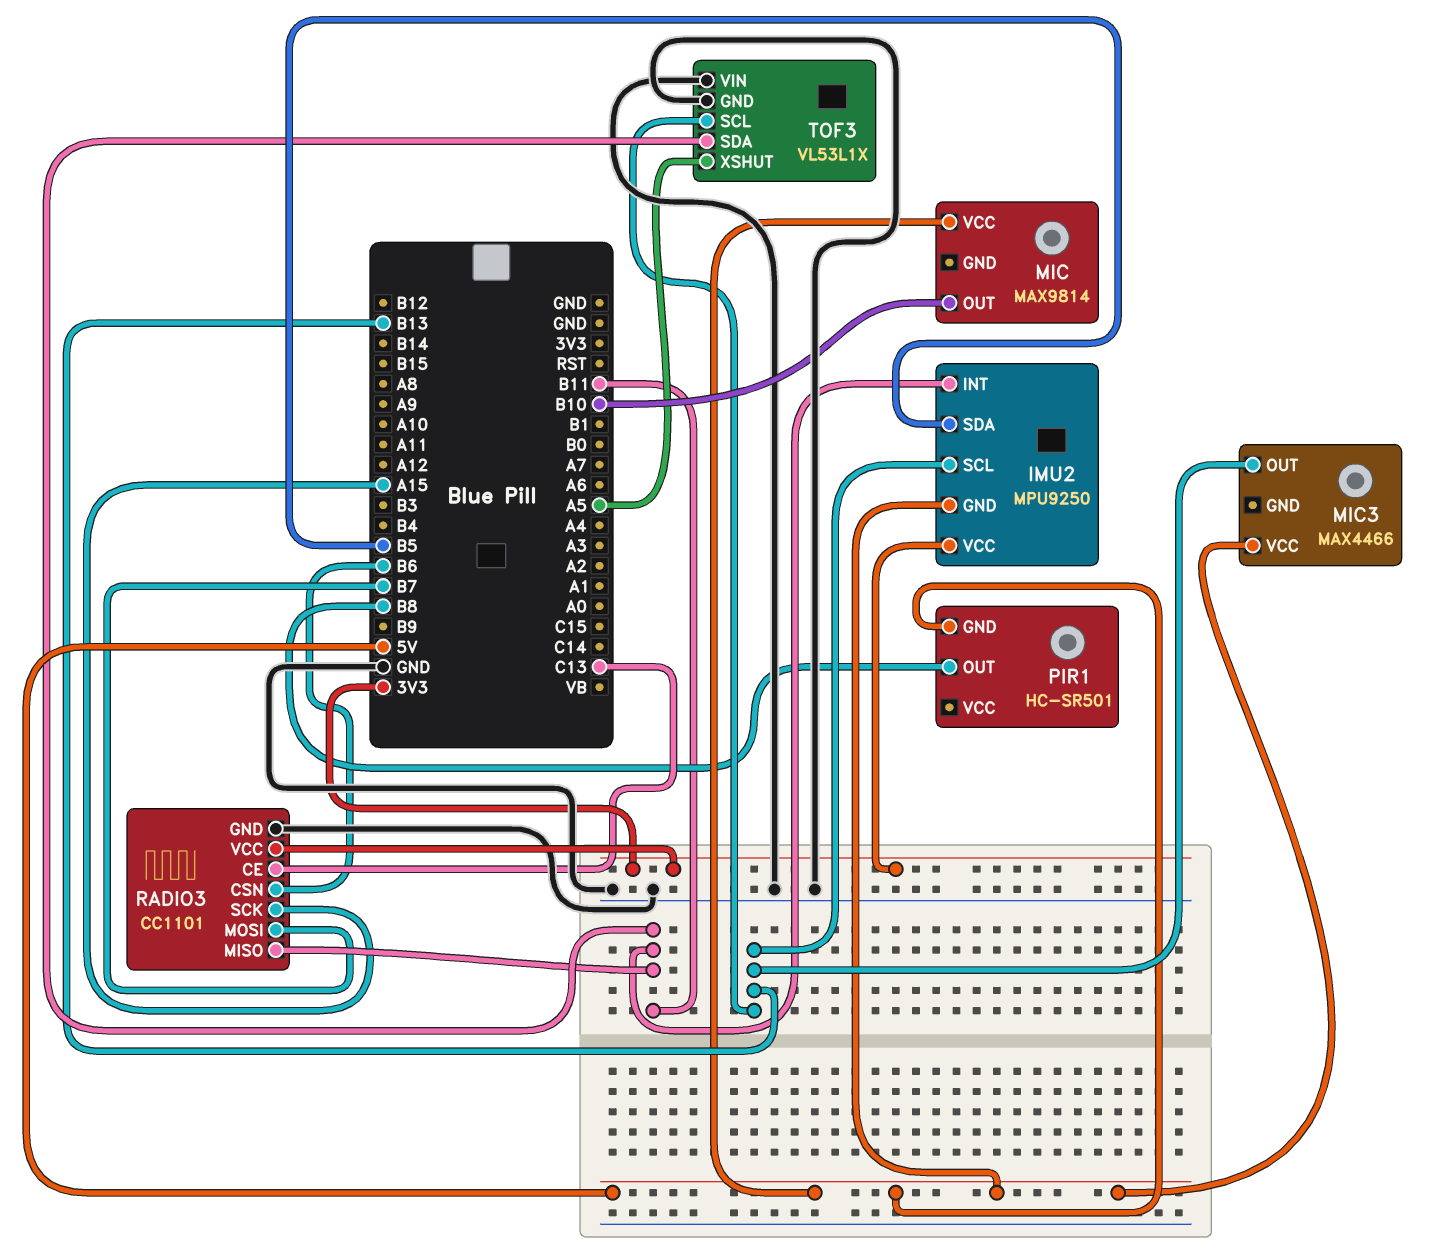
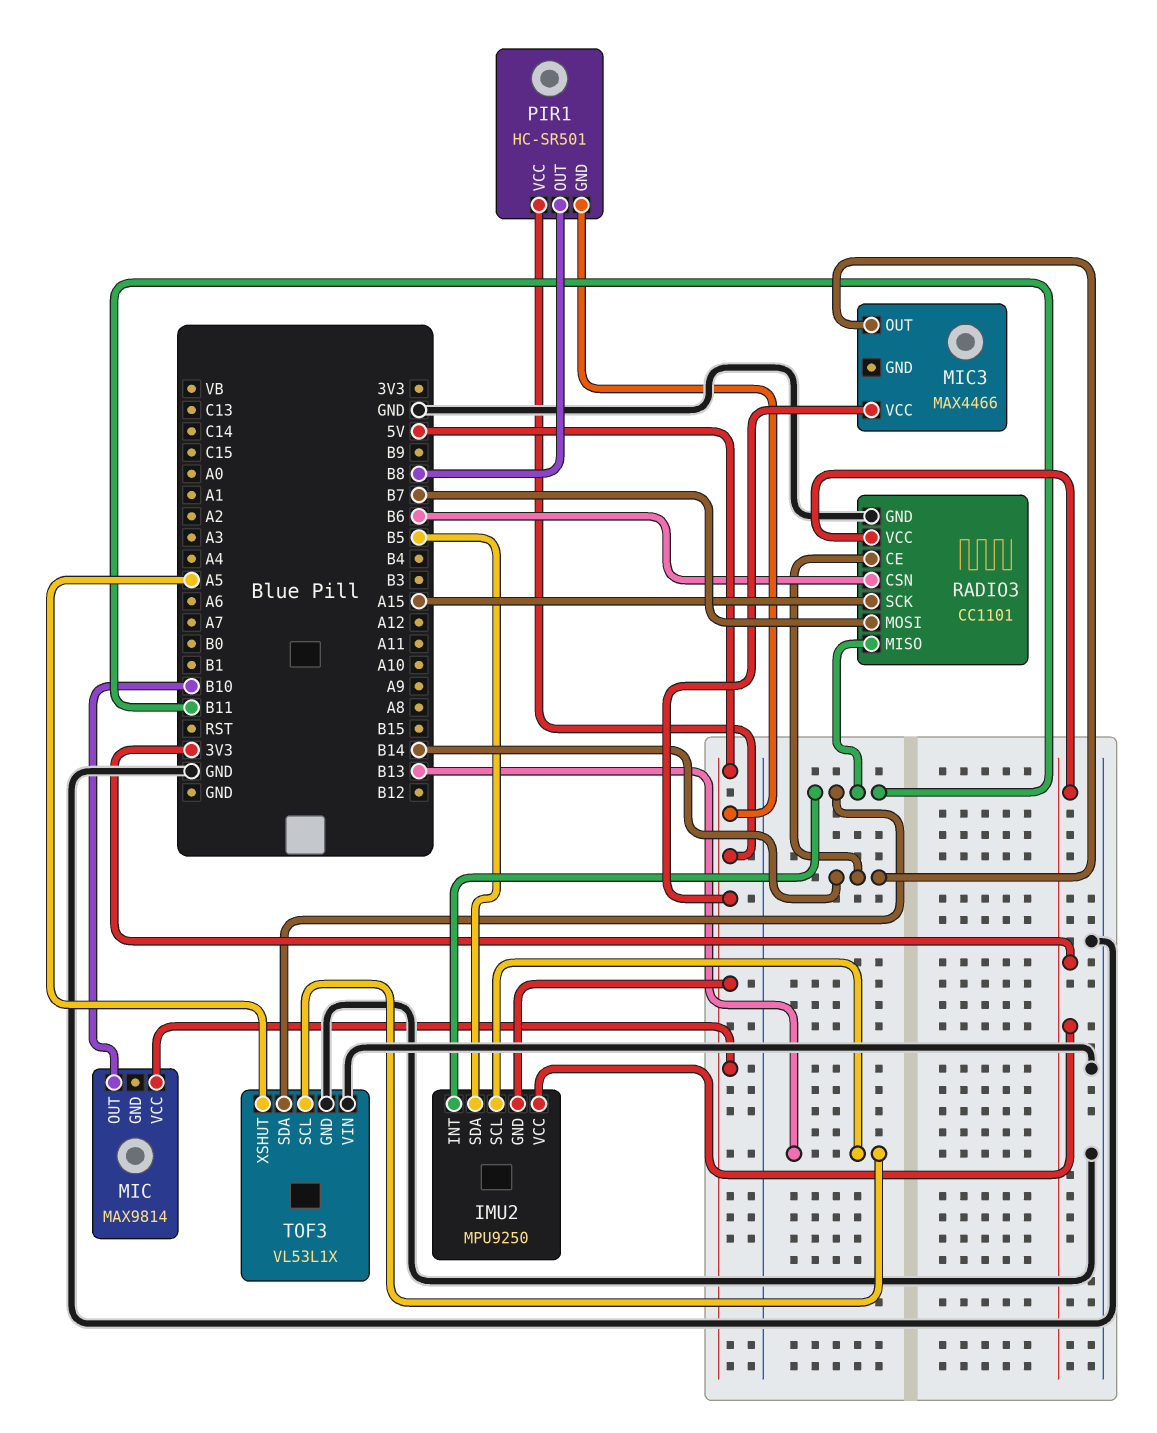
MIC3 pin OUT: B13 -> B14
PIR1 pin VCC: none -> 5V
RADIO3 pin CE: C13 -> B14

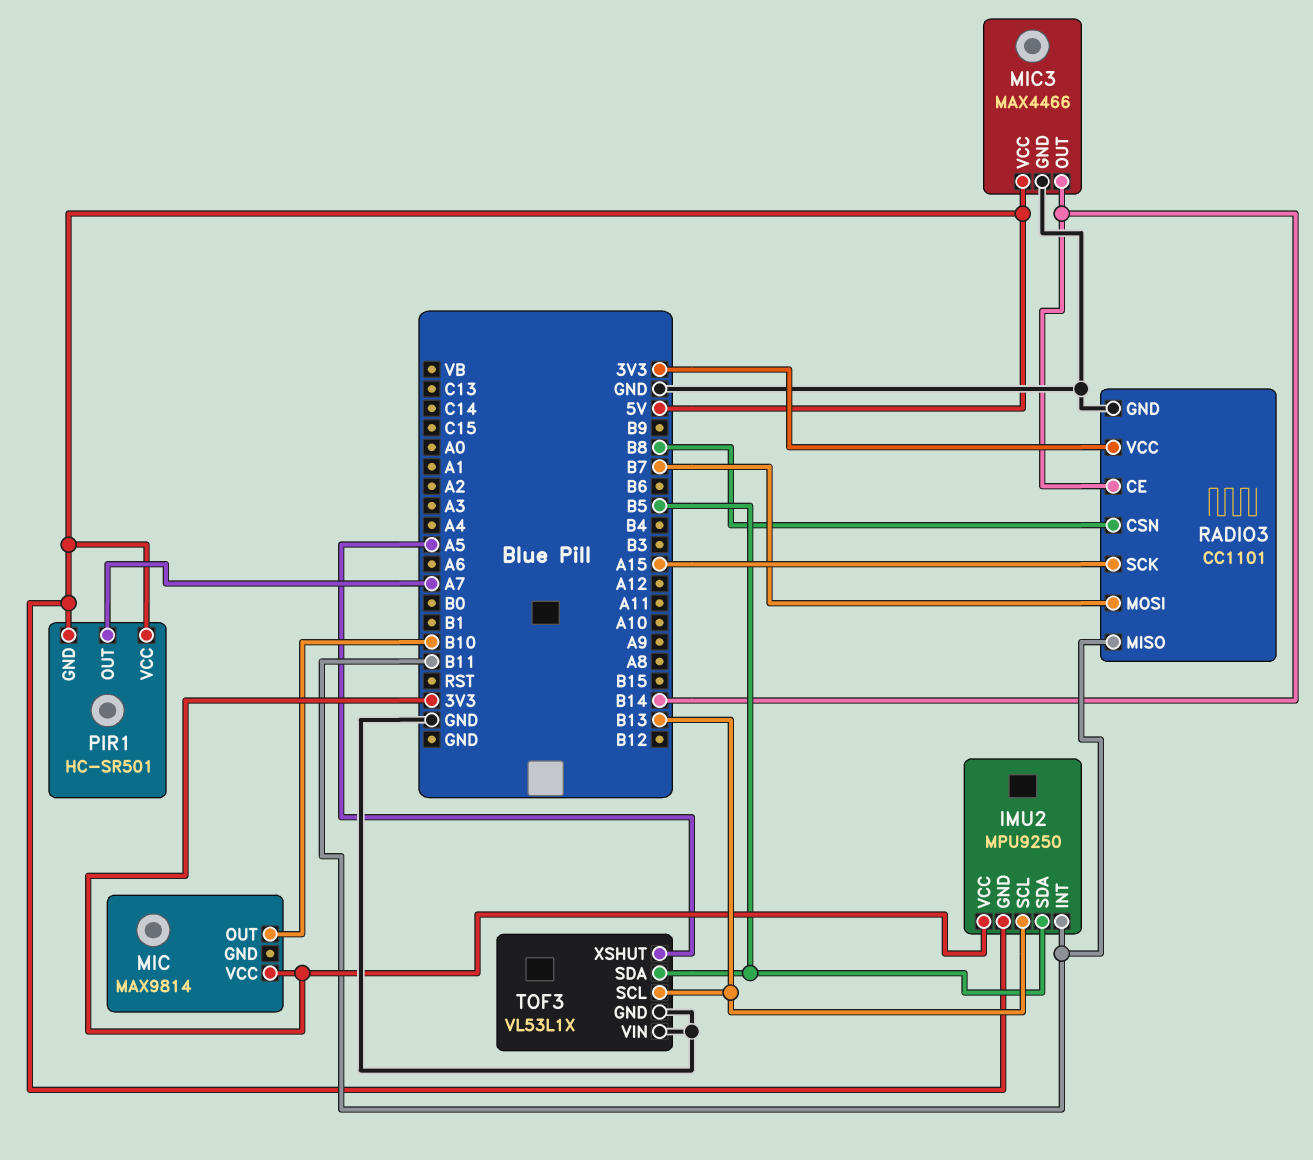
MIC pin VCC: 5V -> 3V3
MIC3 pin GND: none -> GND
PIR1 pin OUT: B8 -> A7
RADIO3 pin CSN: B6 -> B8
TOF3 pin SDA: B11 -> B5

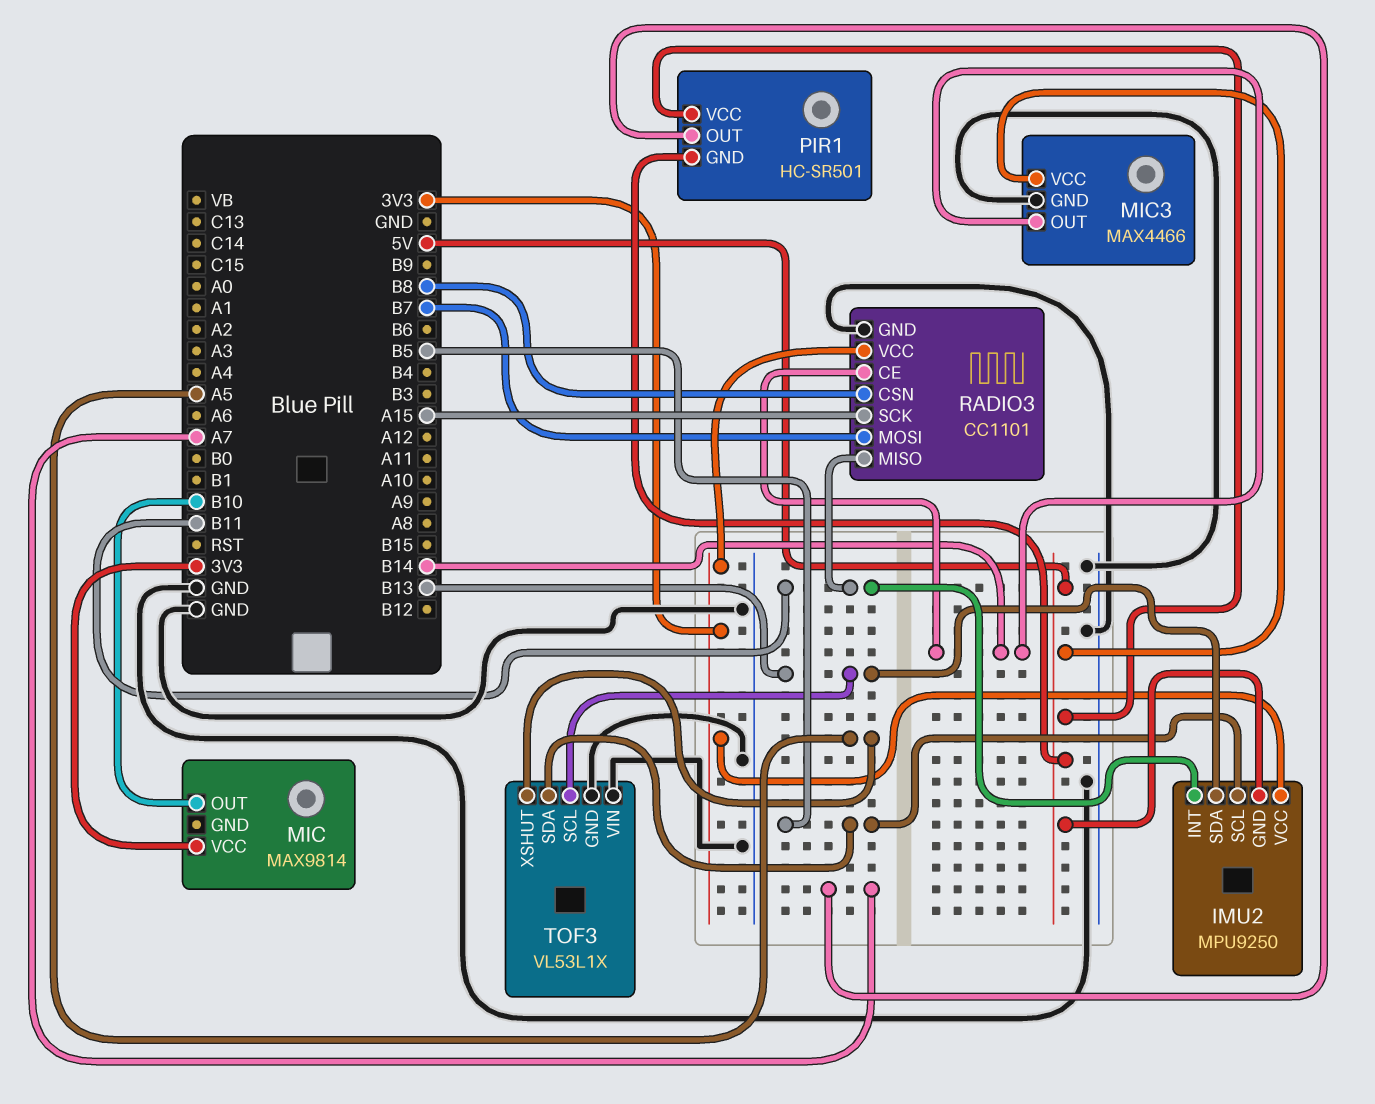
IMU2 pin SCL: B13 -> B5
IMU2 pin SDA: B5 -> B13

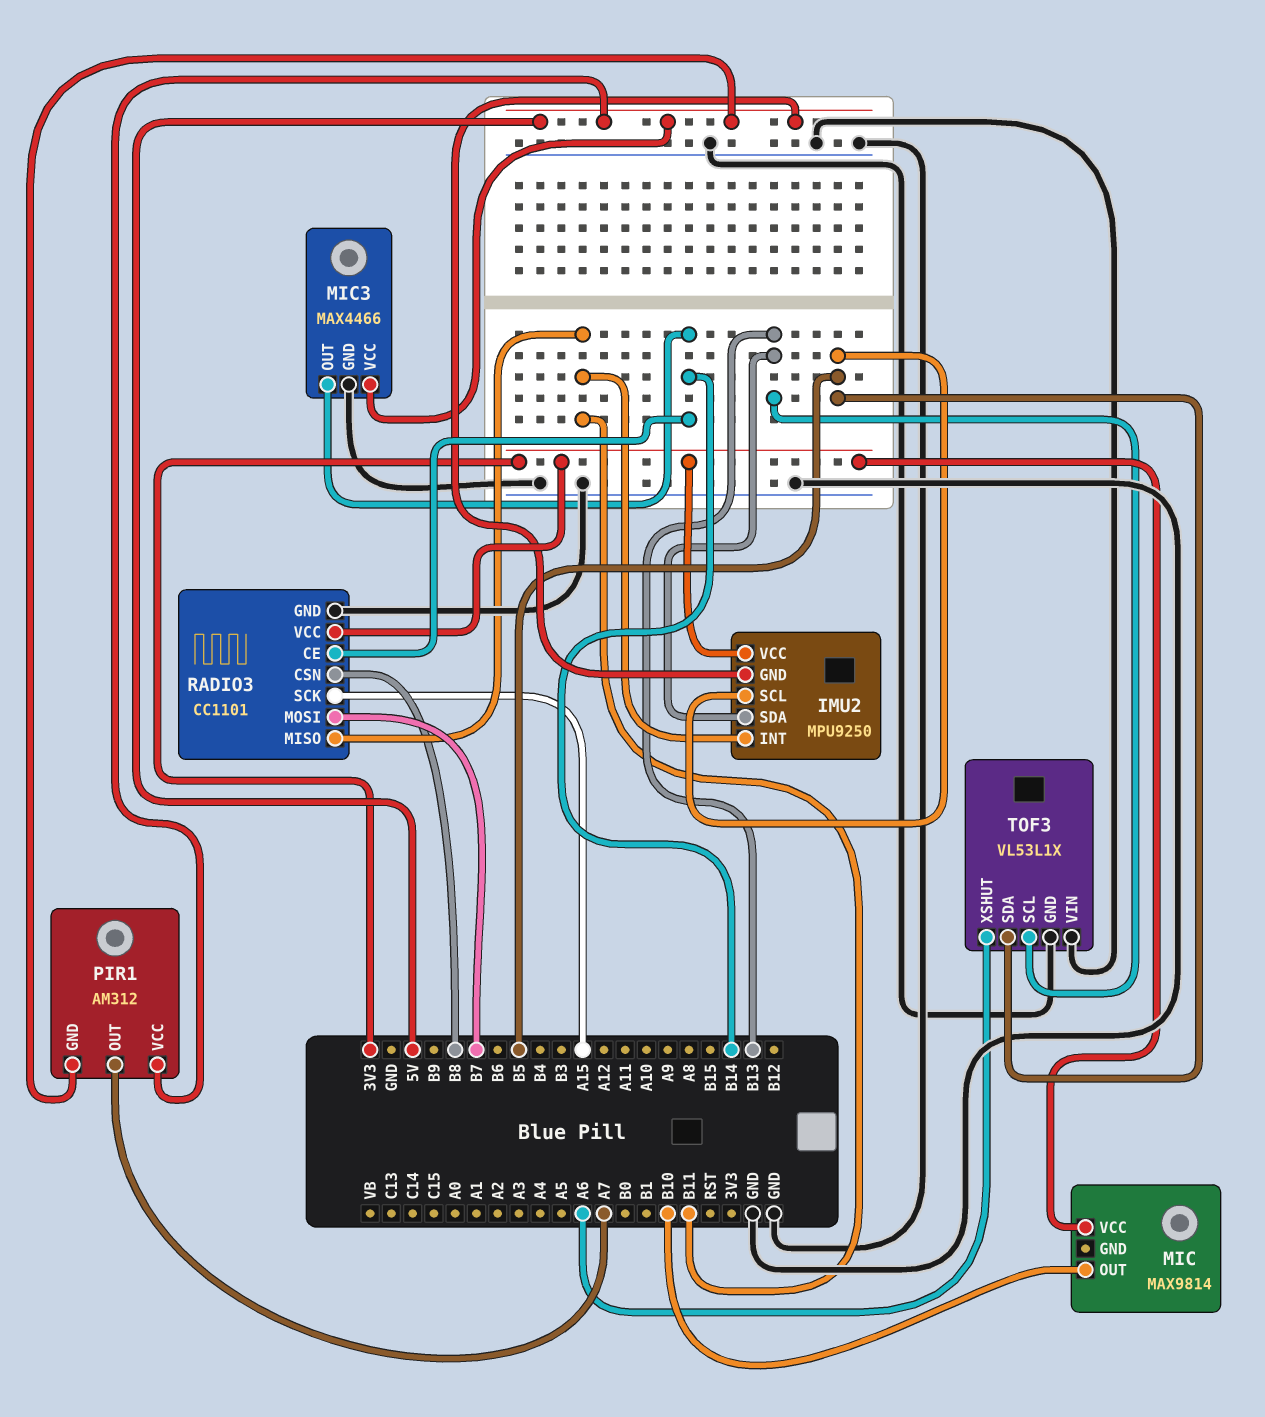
PIR1: HC-SR501 -> AM312
TOF3 pin XSHUT: A5 -> A6

